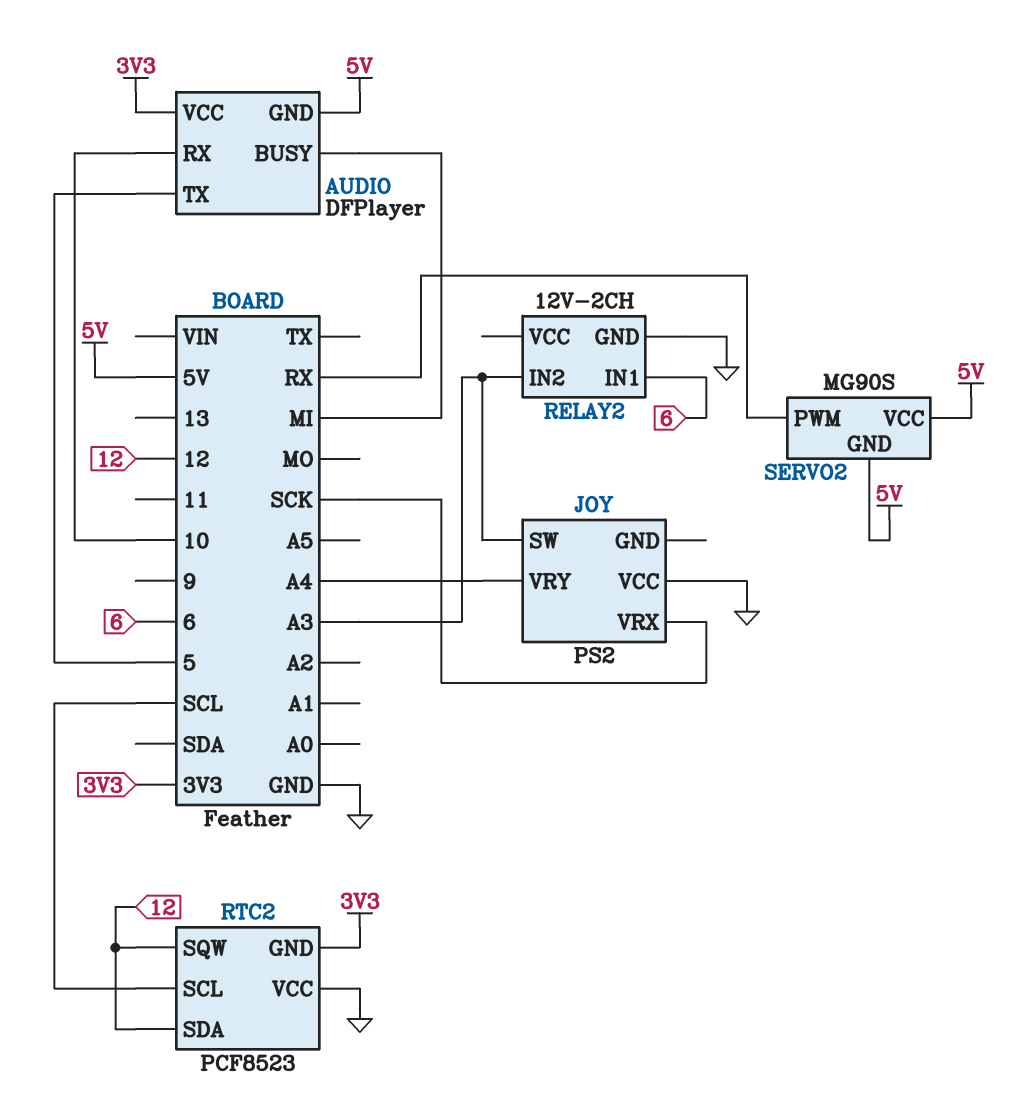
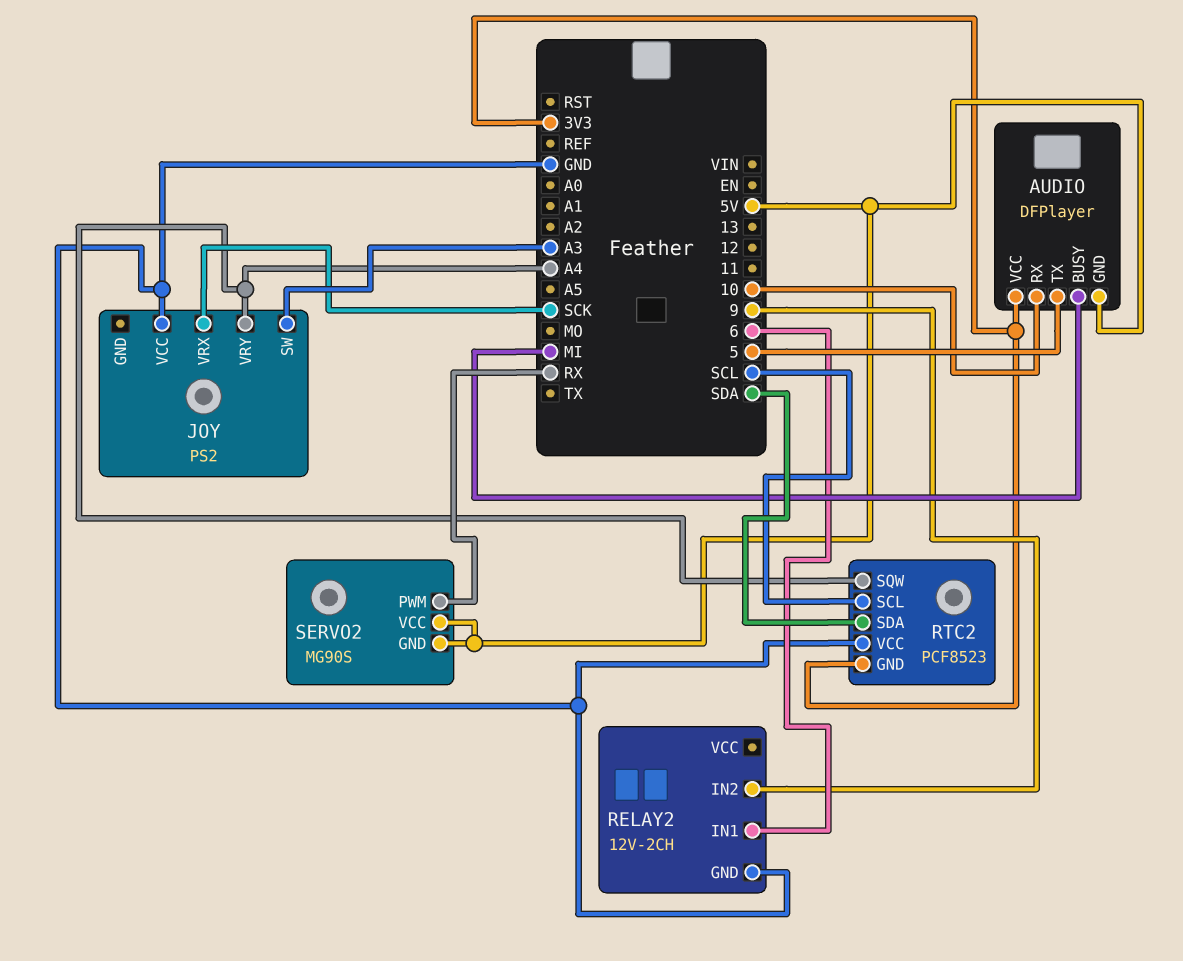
RELAY2 pin IN2: A3 -> 9
RTC2 pin SDA: 12 -> SDA
RTC2 pin SQW: 12 -> A4

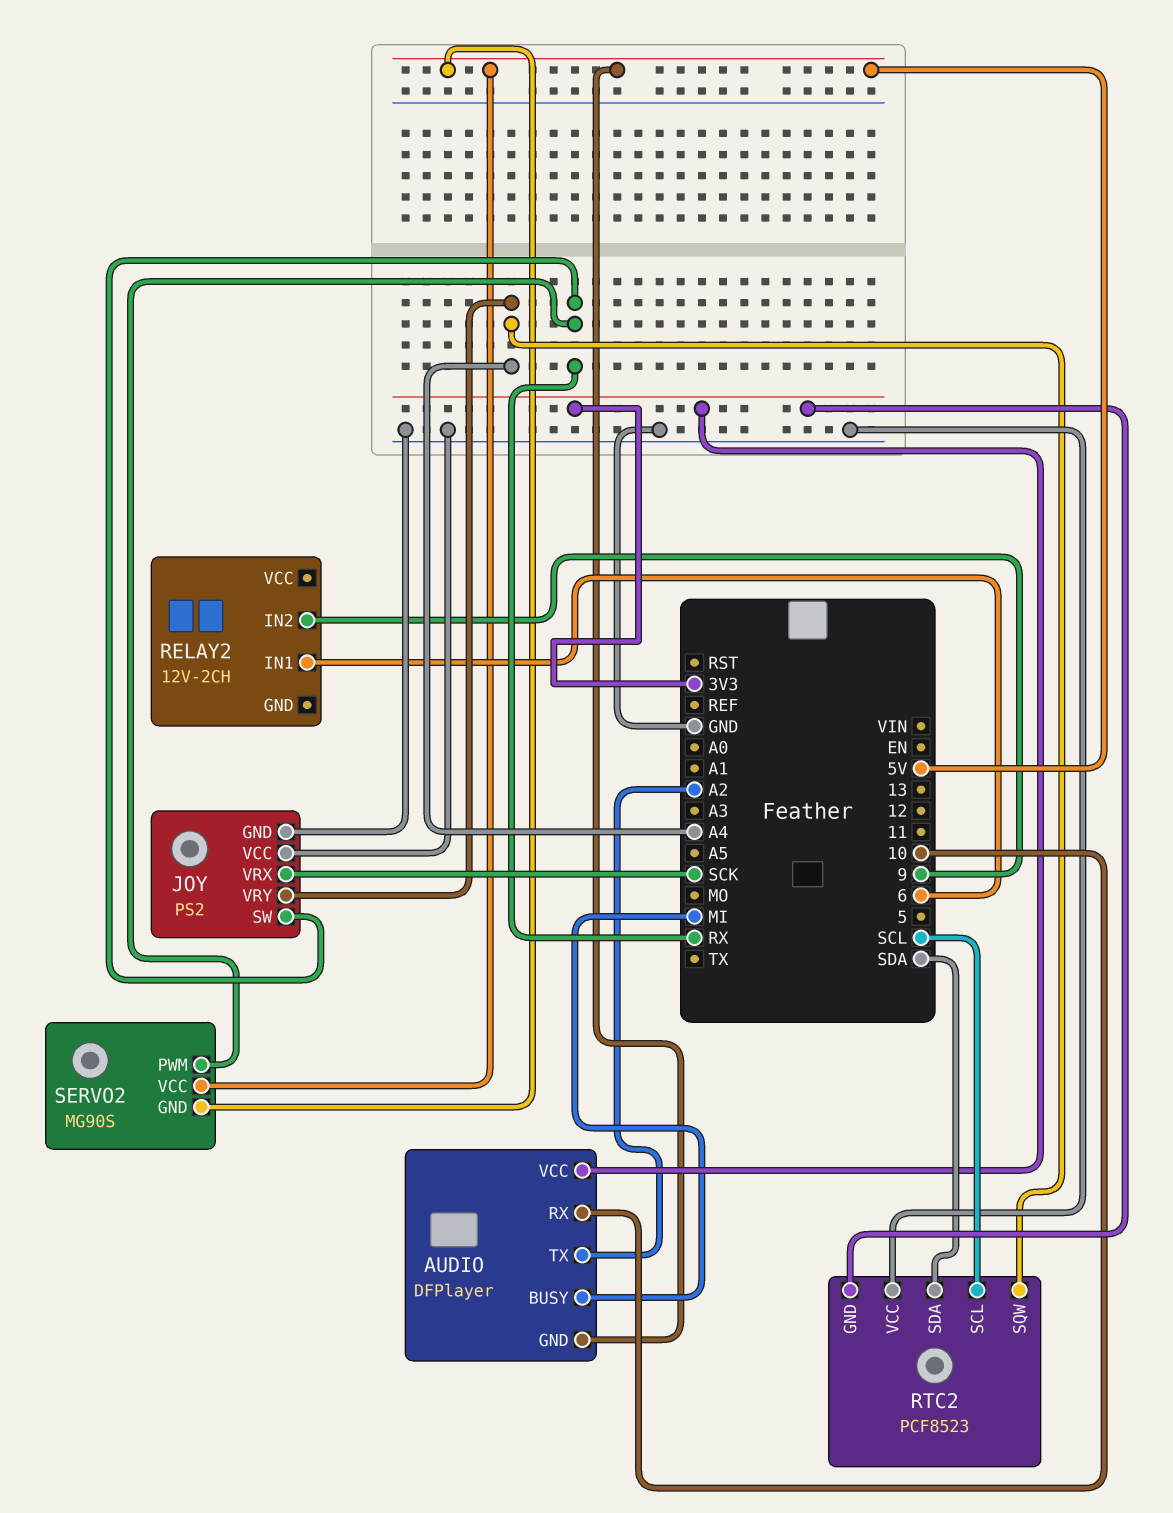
AUDIO pin TX: 5 -> A2
JOY pin GND: none -> GND
JOY pin SW: A3 -> RX
RELAY2 pin GND: GND -> none

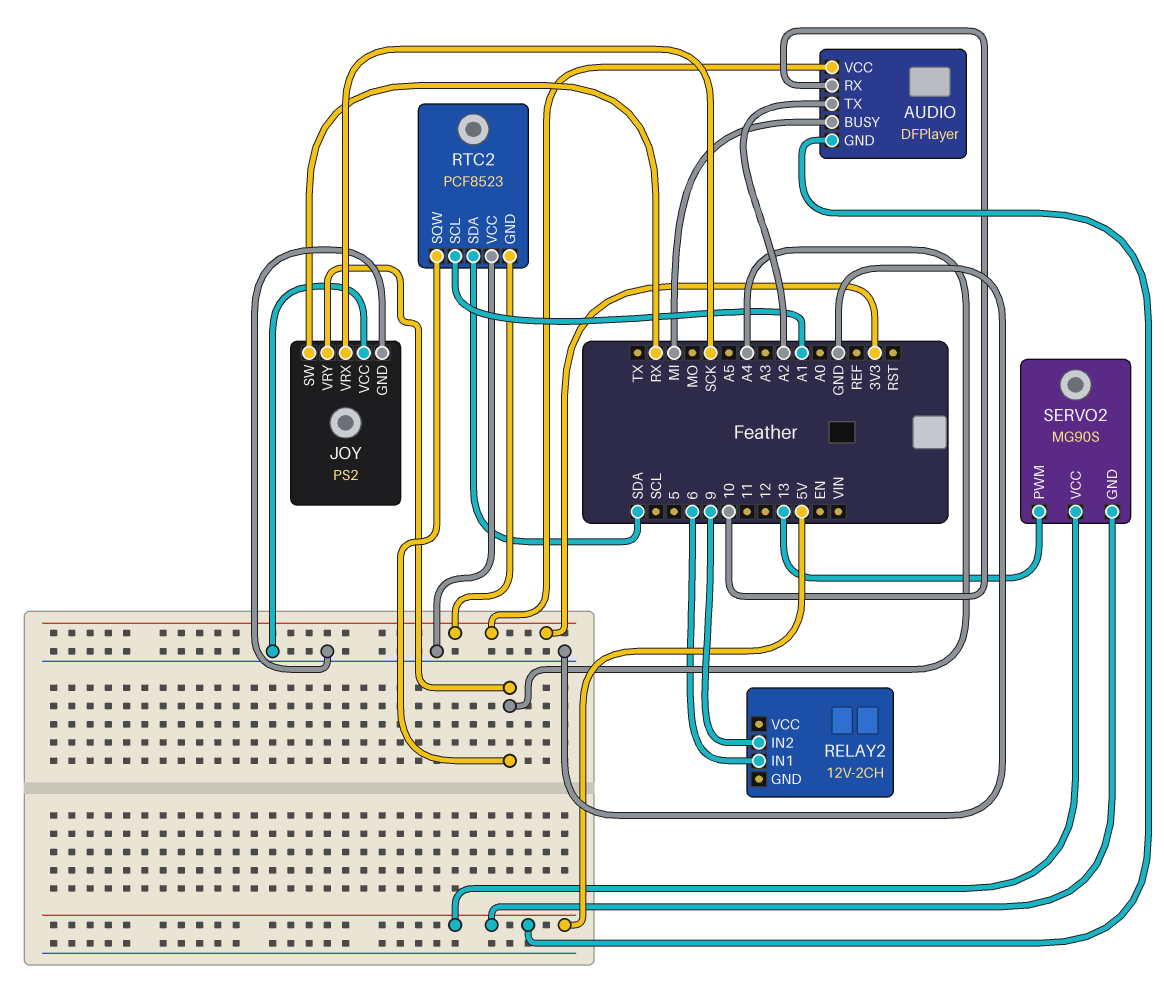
RTC2 pin SCL: SCL -> A1
SERVO2 pin PWM: RX -> 13

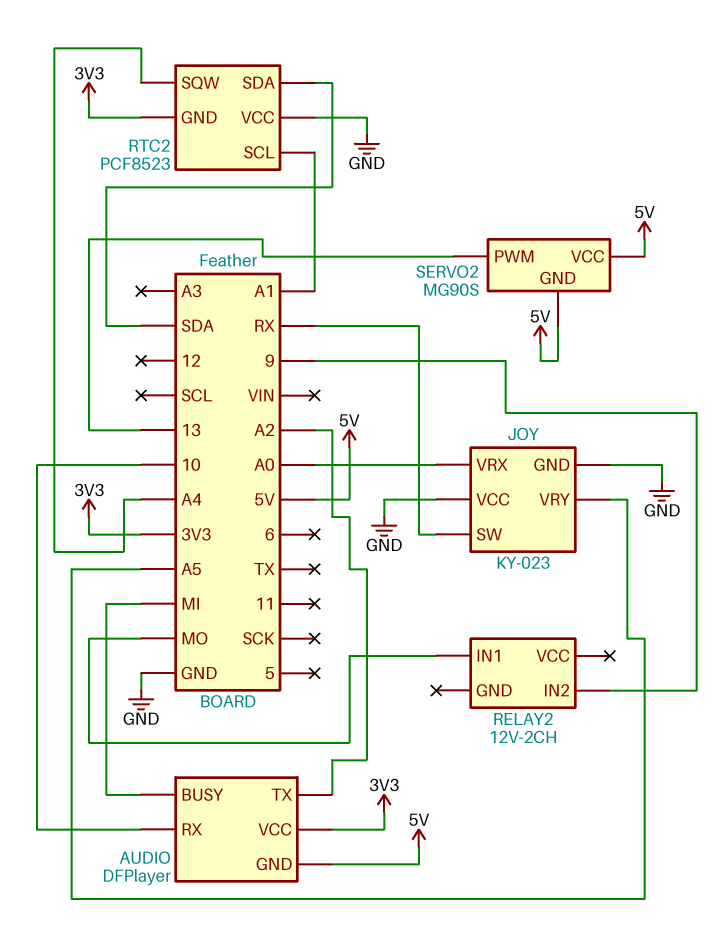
JOY: PS2 -> KY-023
JOY pin VRX: SCK -> A0
JOY pin VRY: A4 -> A5
RELAY2 pin IN1: 6 -> MO

